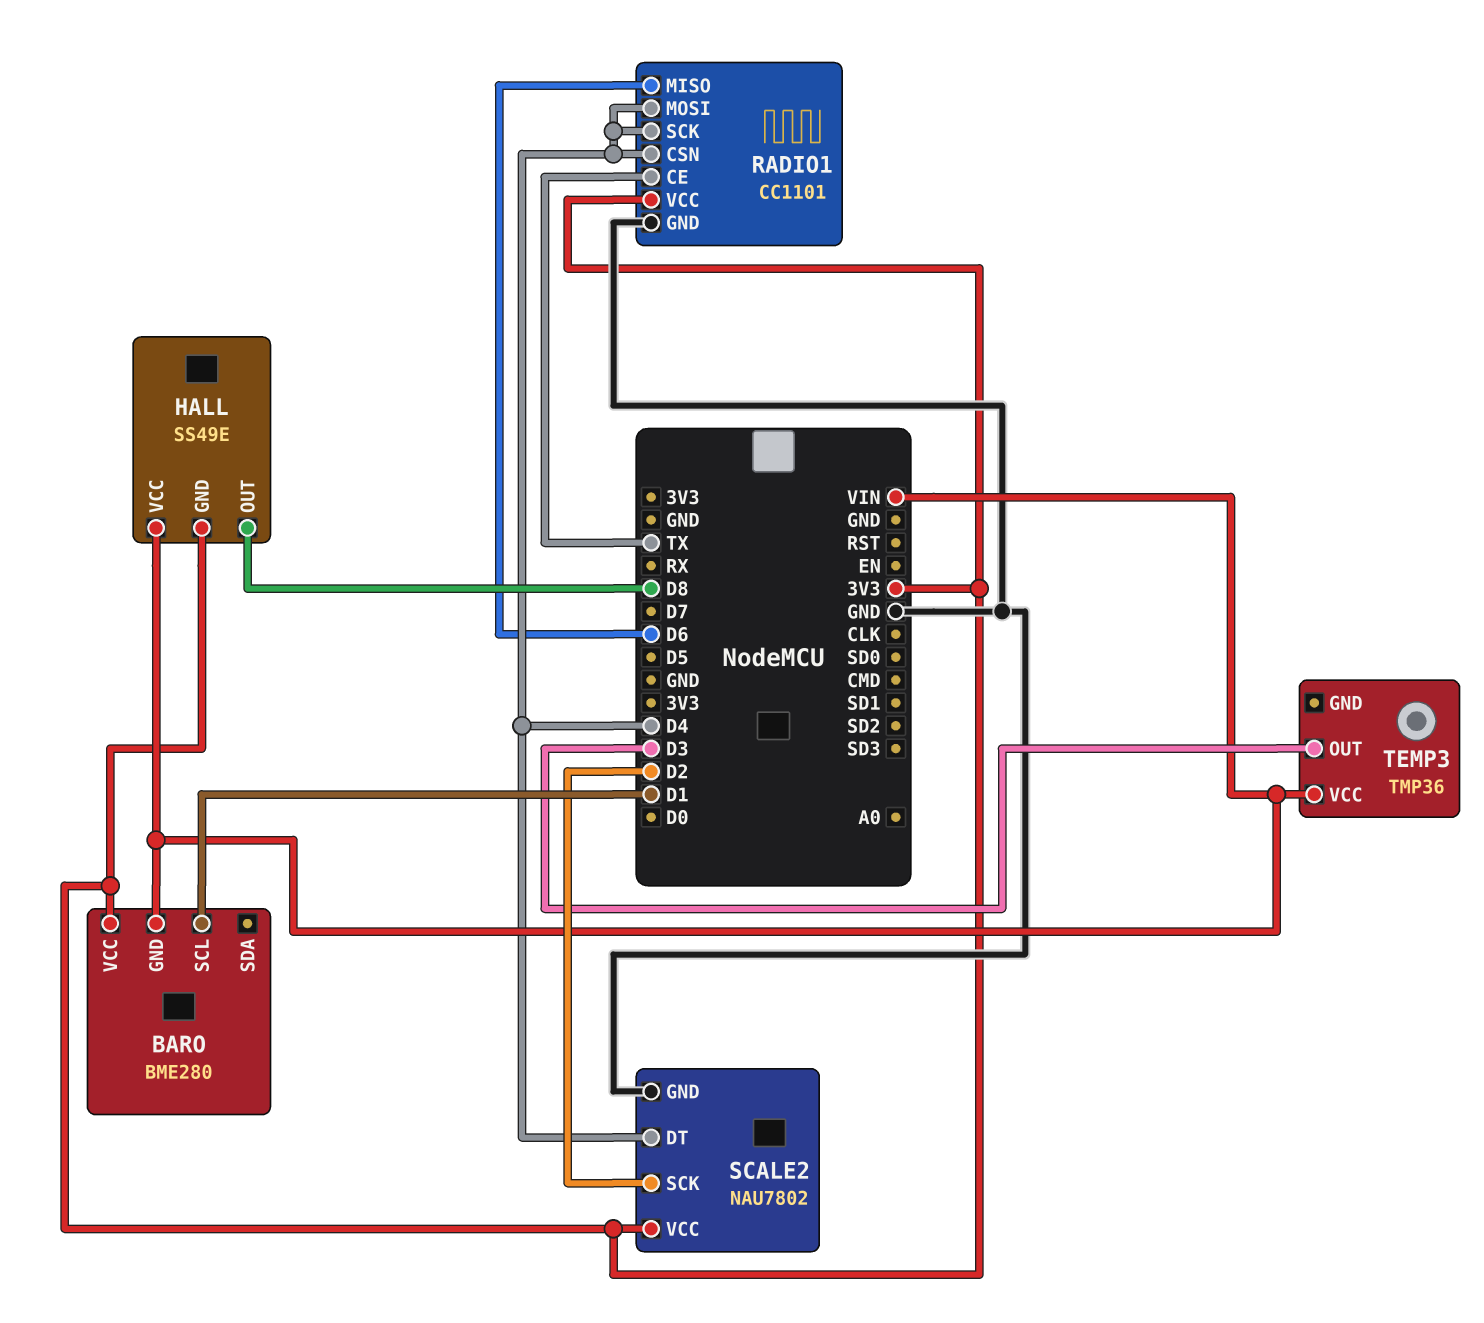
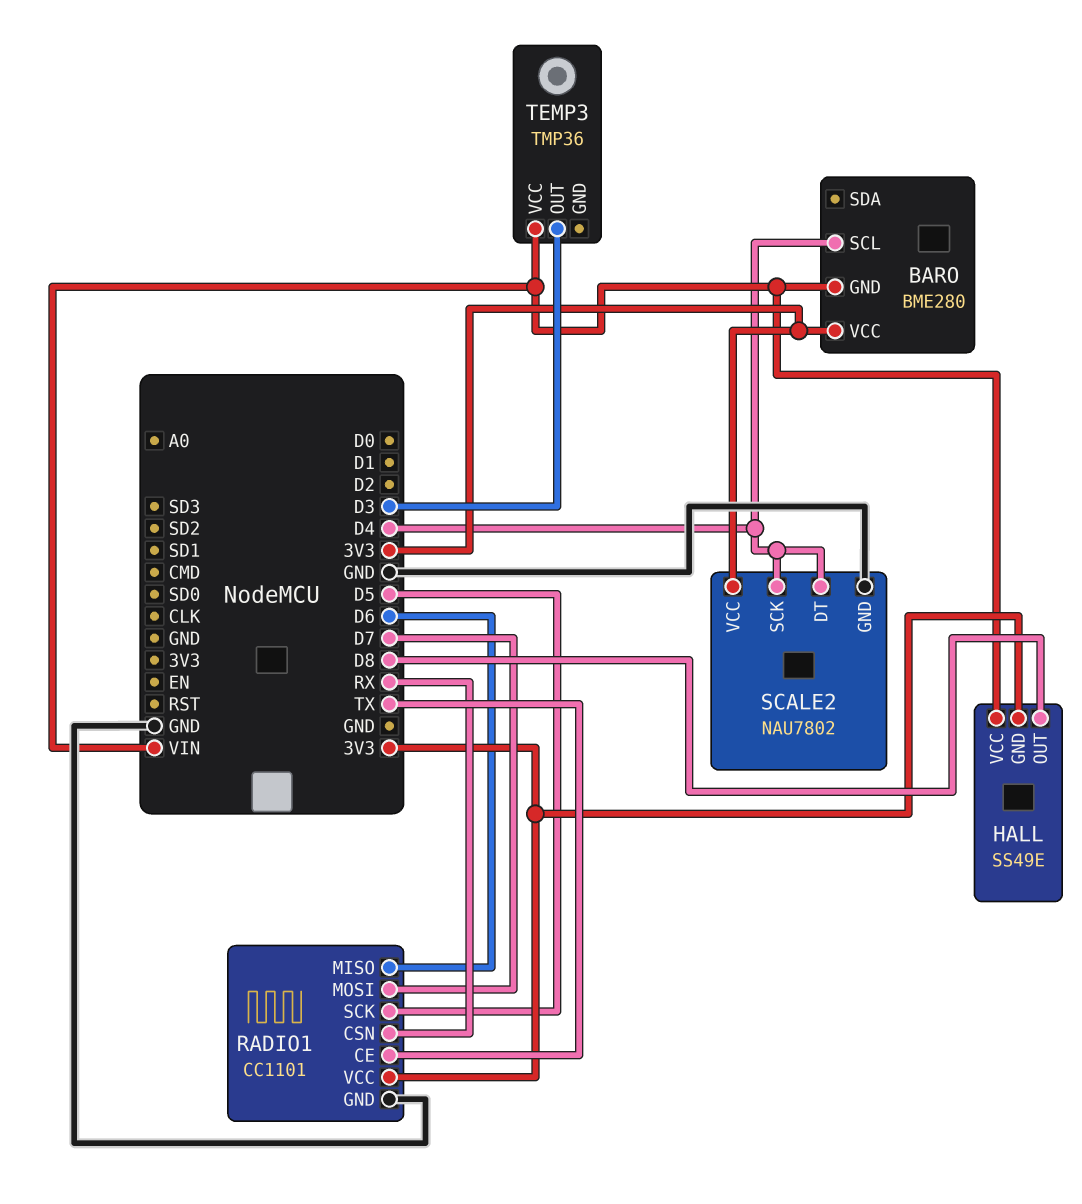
BARO pin SCL: D1 -> D4
RADIO1 pin CSN: D4 -> RX
RADIO1 pin MOSI: D4 -> D7
RADIO1 pin SCK: D4 -> D5
SCALE2 pin SCK: D2 -> D4

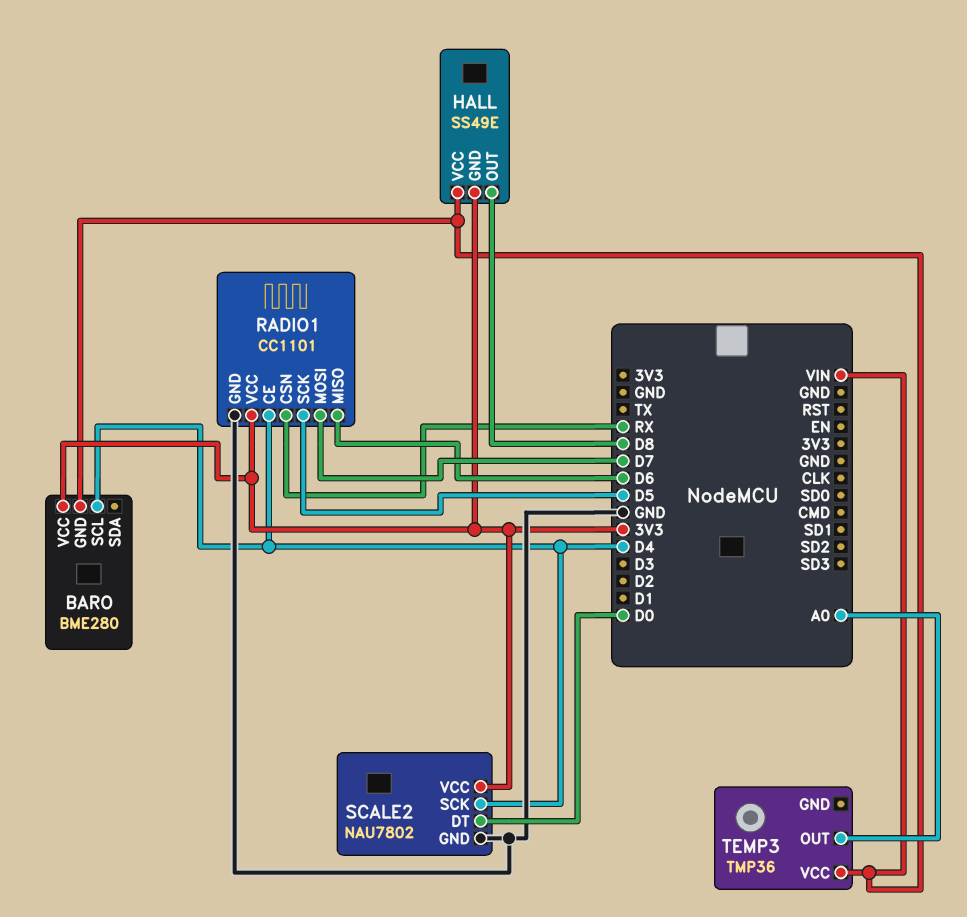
RADIO1 pin CE: TX -> D4
SCALE2 pin DT: D4 -> D0
TEMP3 pin OUT: D3 -> A0

